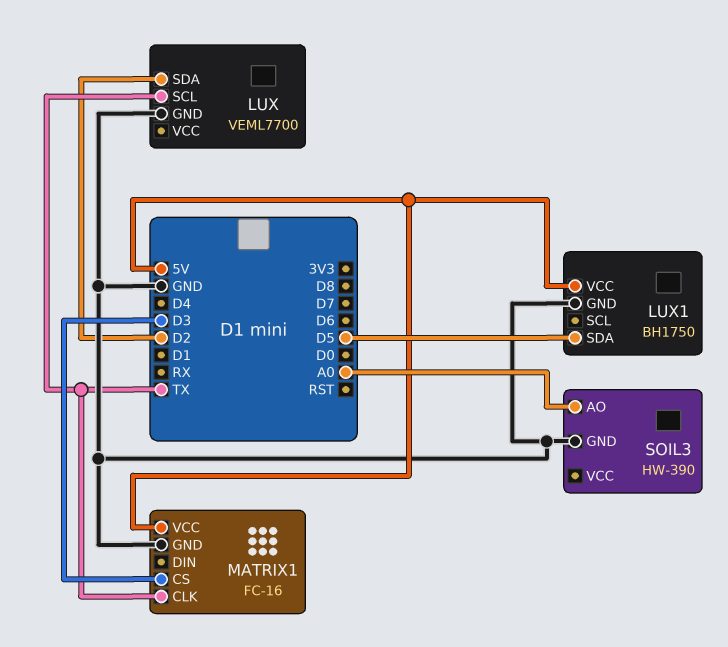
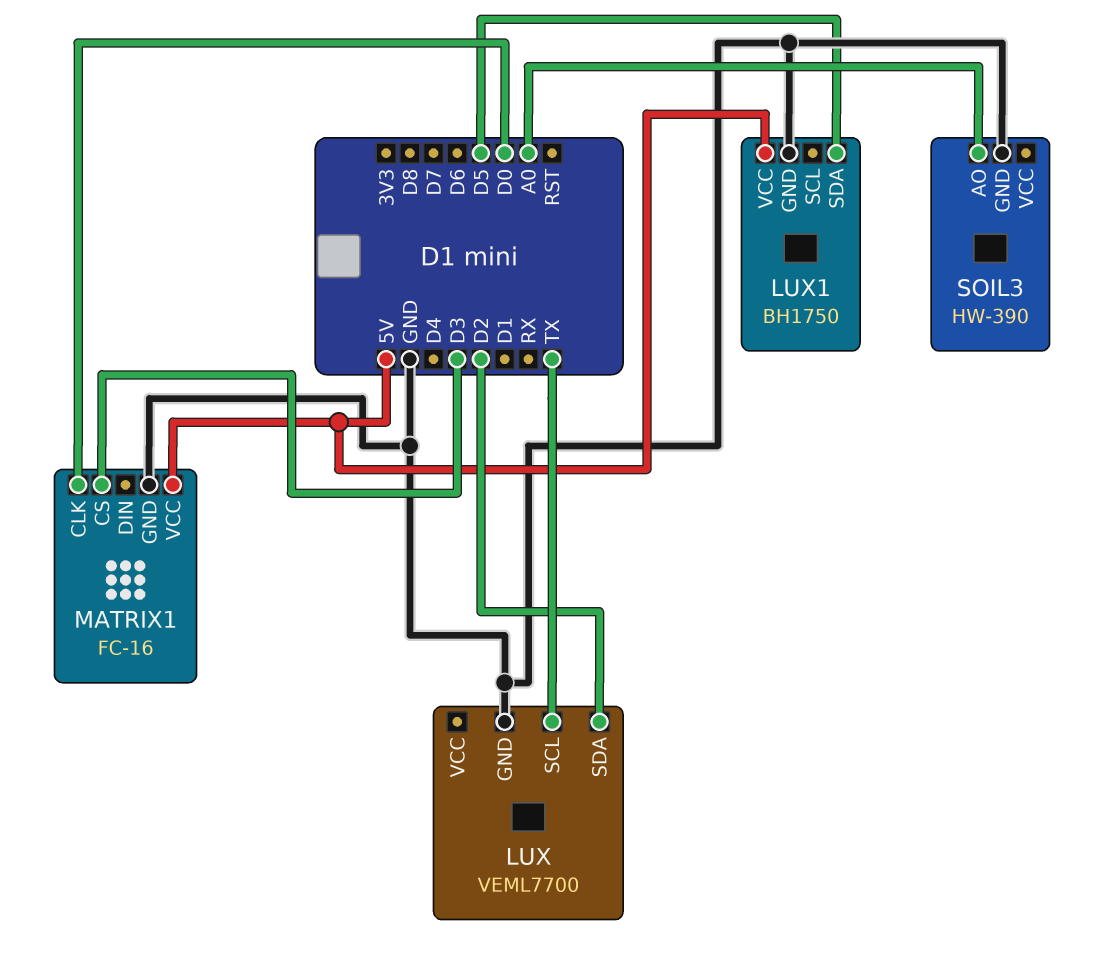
MATRIX1 pin CLK: TX -> D0

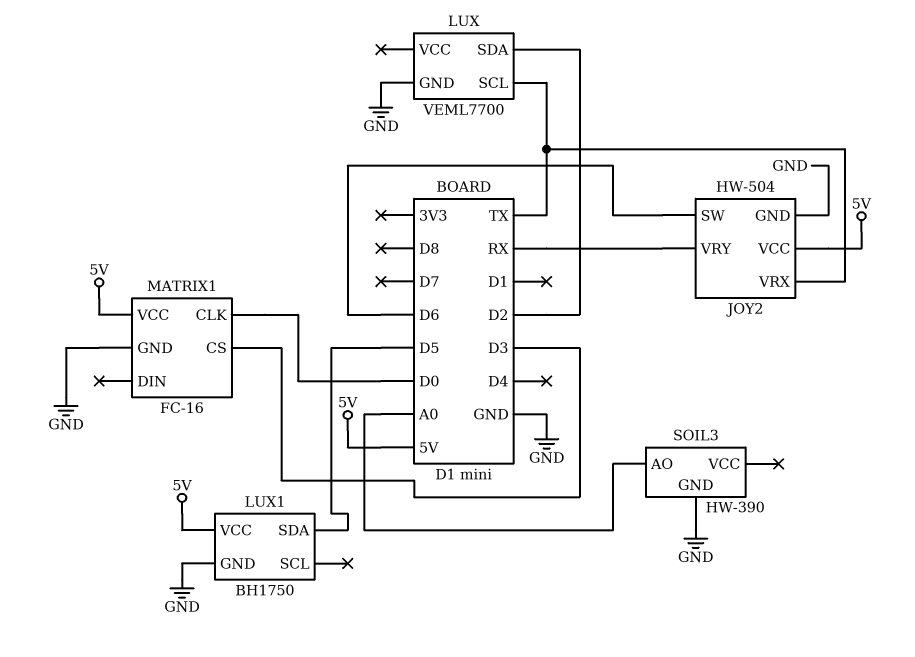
JOY2: none -> HW-504
JOY2 pin GND: none -> GND
JOY2 pin SW: none -> D6
JOY2 pin VCC: none -> 5V
JOY2 pin VRX: none -> TX
JOY2 pin VRY: none -> RX

